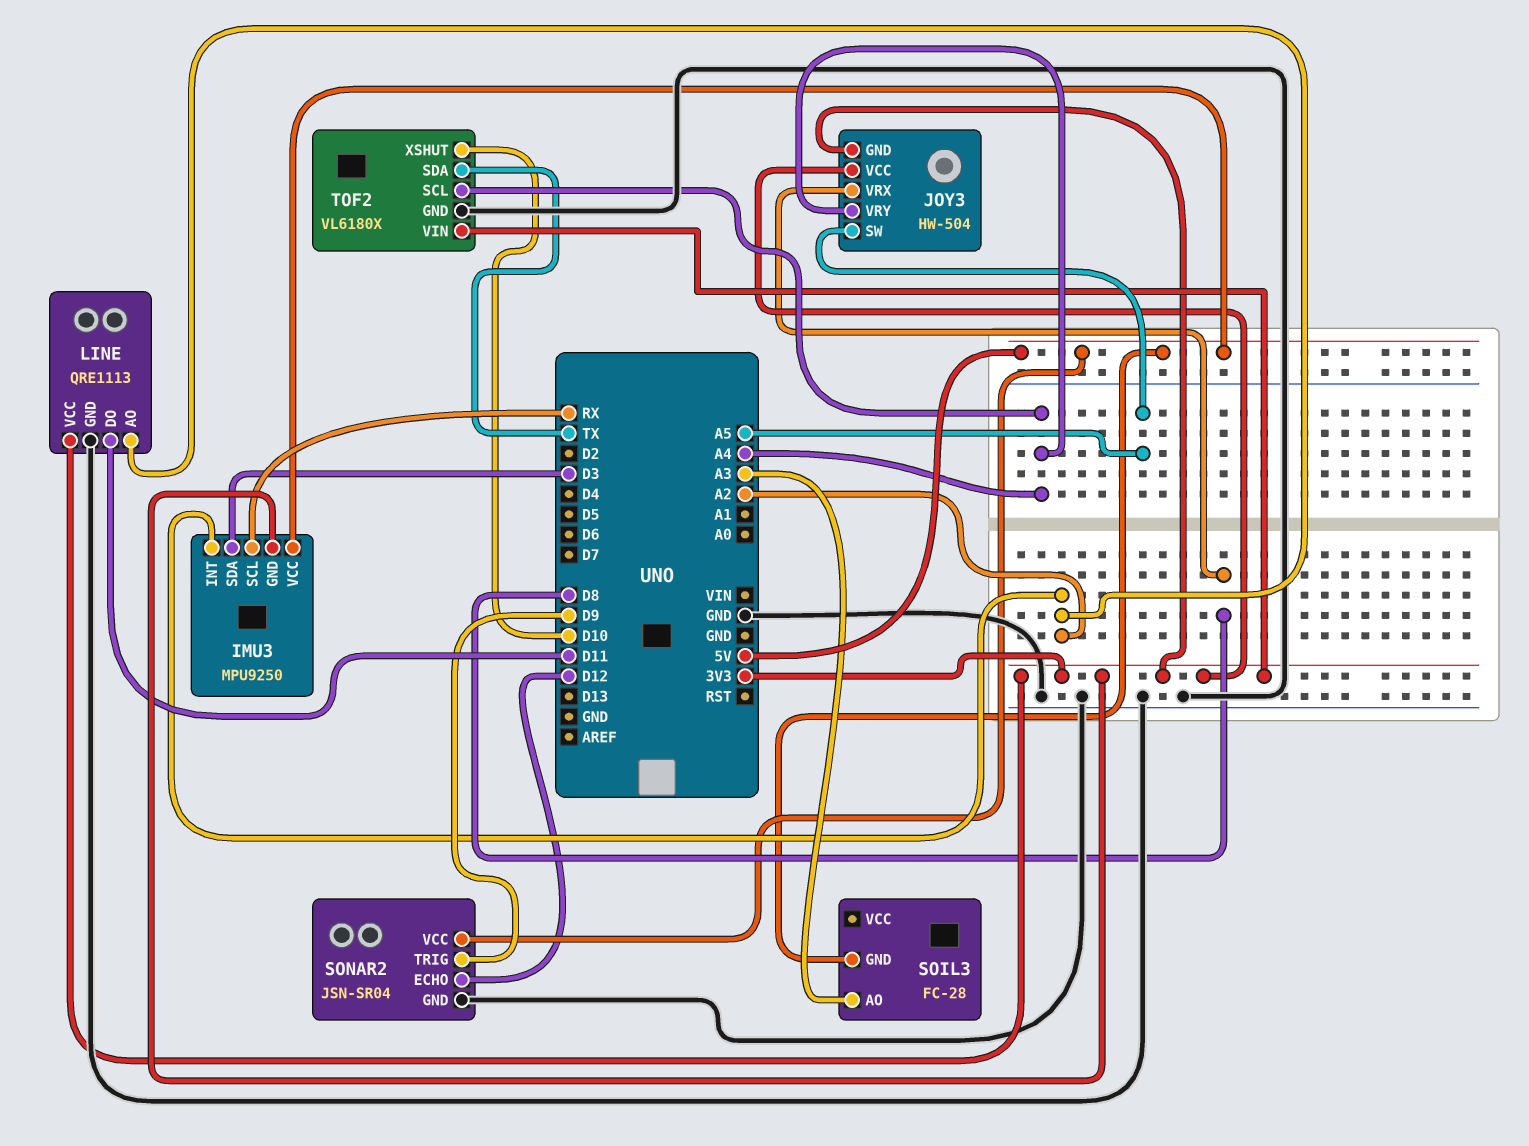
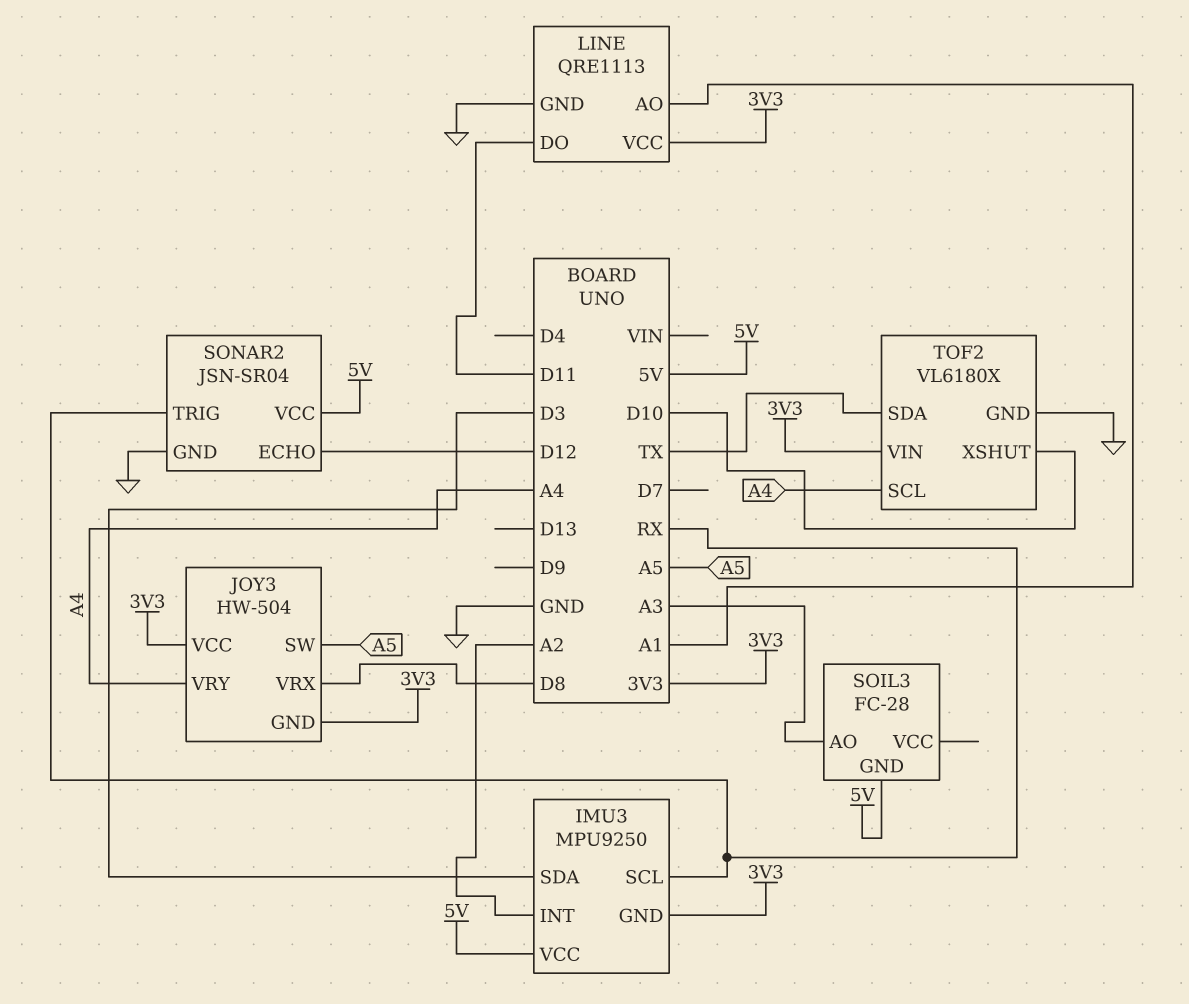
LINE pin AO: A2 -> A1
SONAR2 pin TRIG: D9 -> RX

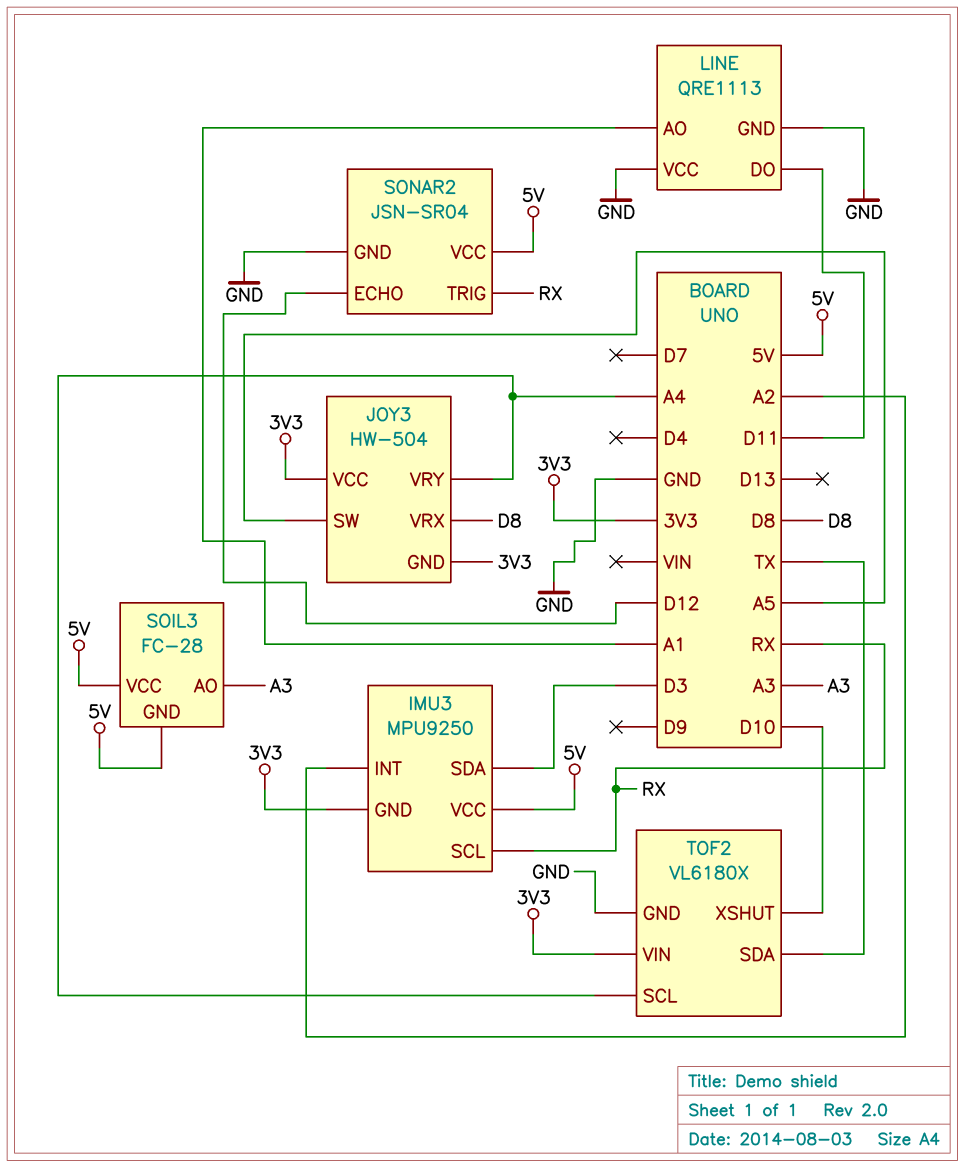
LINE pin VCC: 3V3 -> GND
SOIL3 pin VCC: none -> 5V

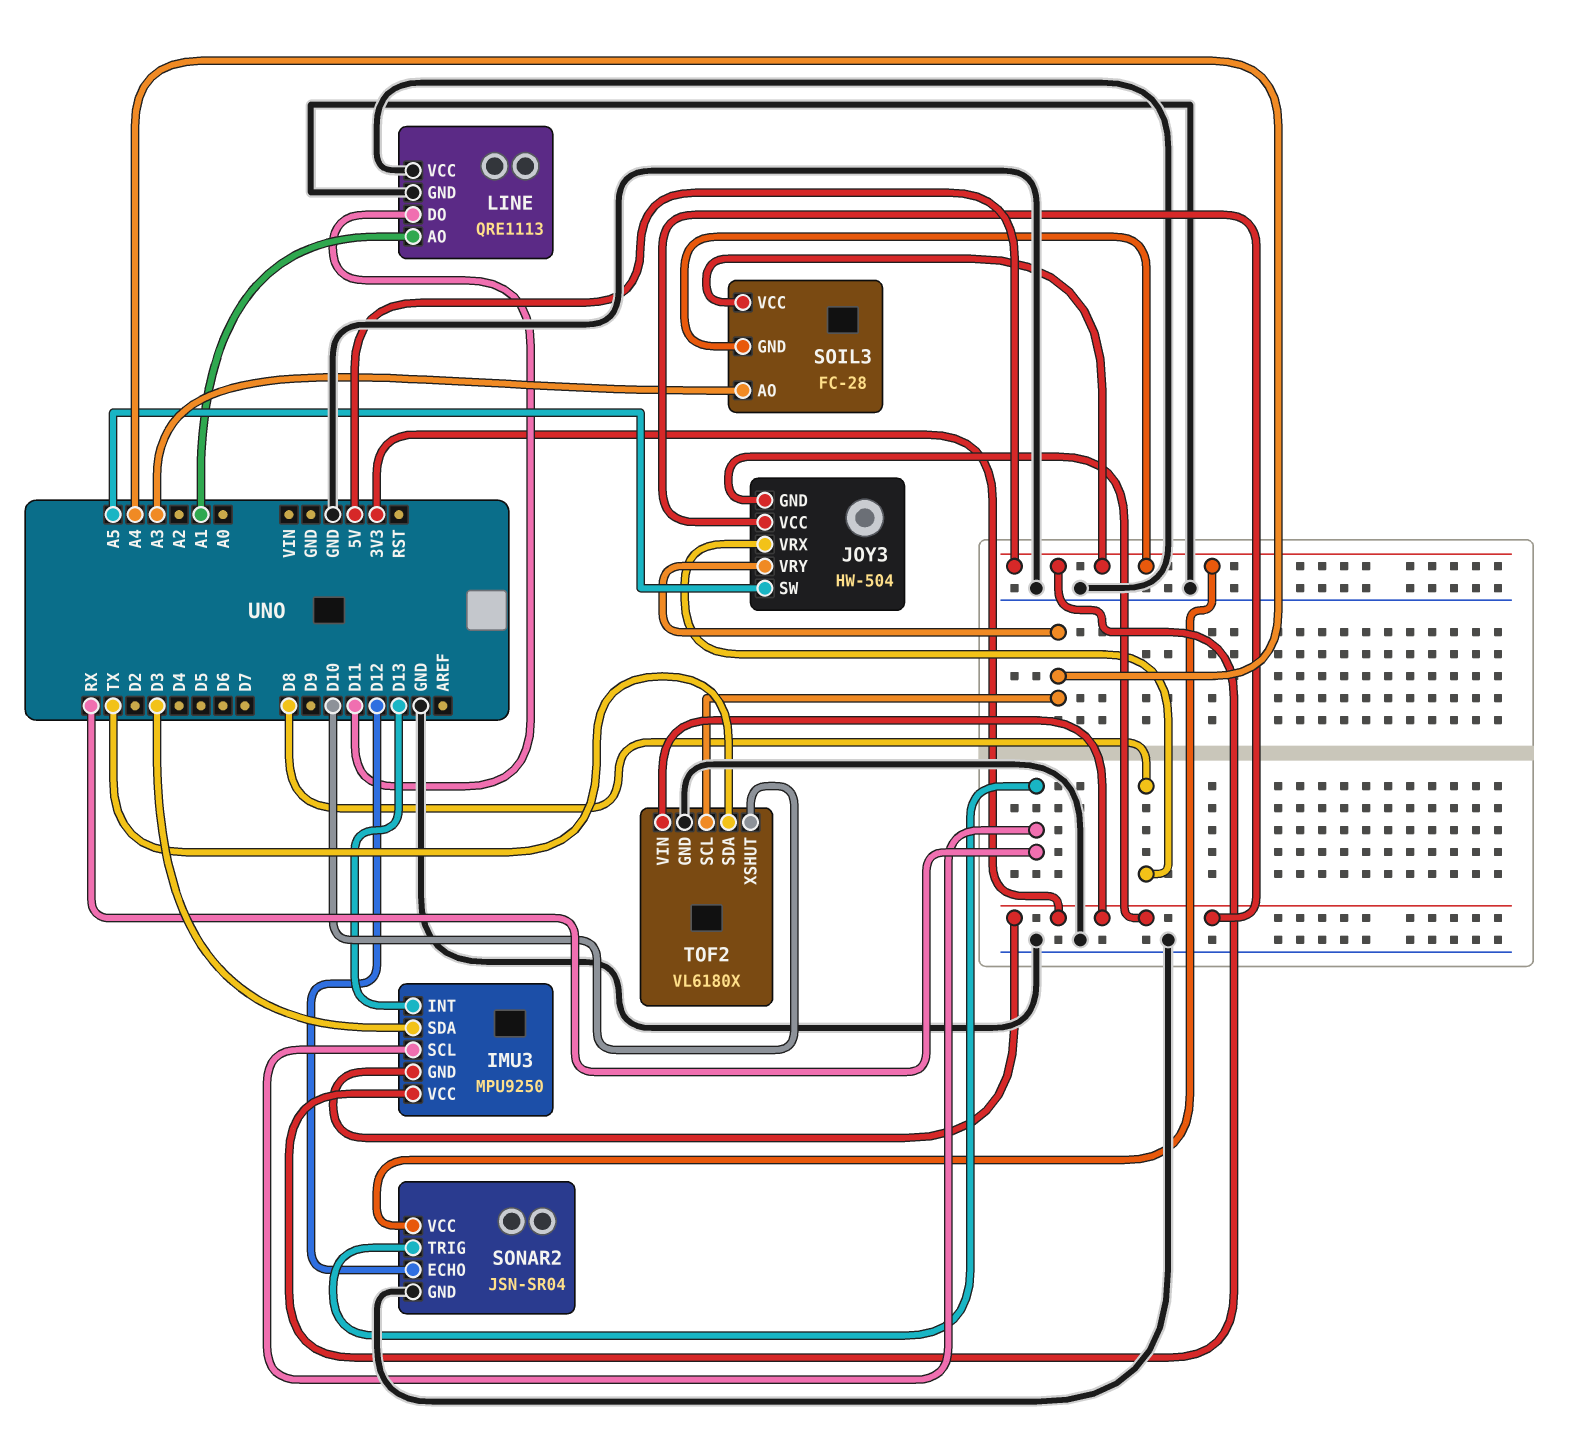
IMU3 pin INT: A2 -> D13

